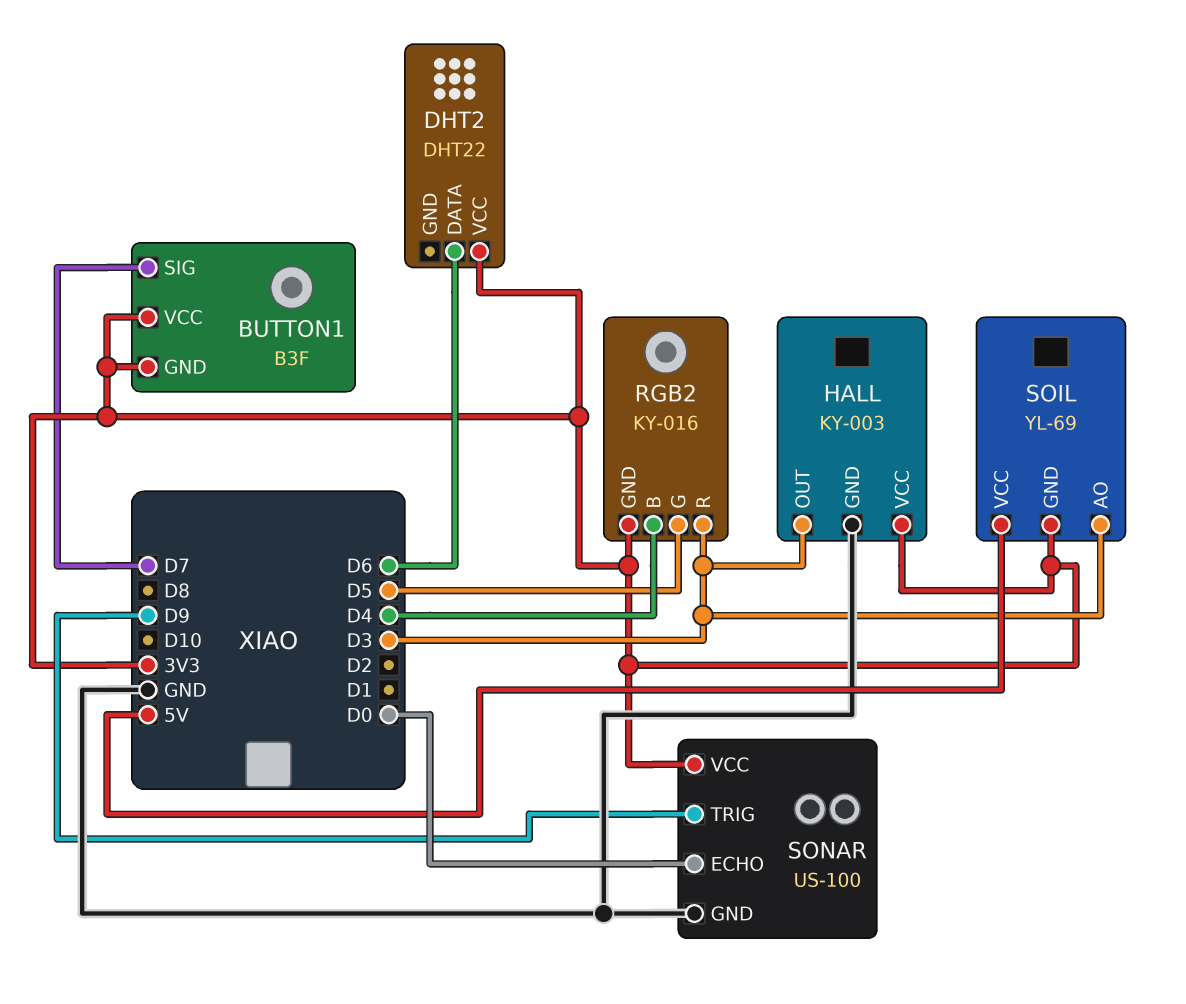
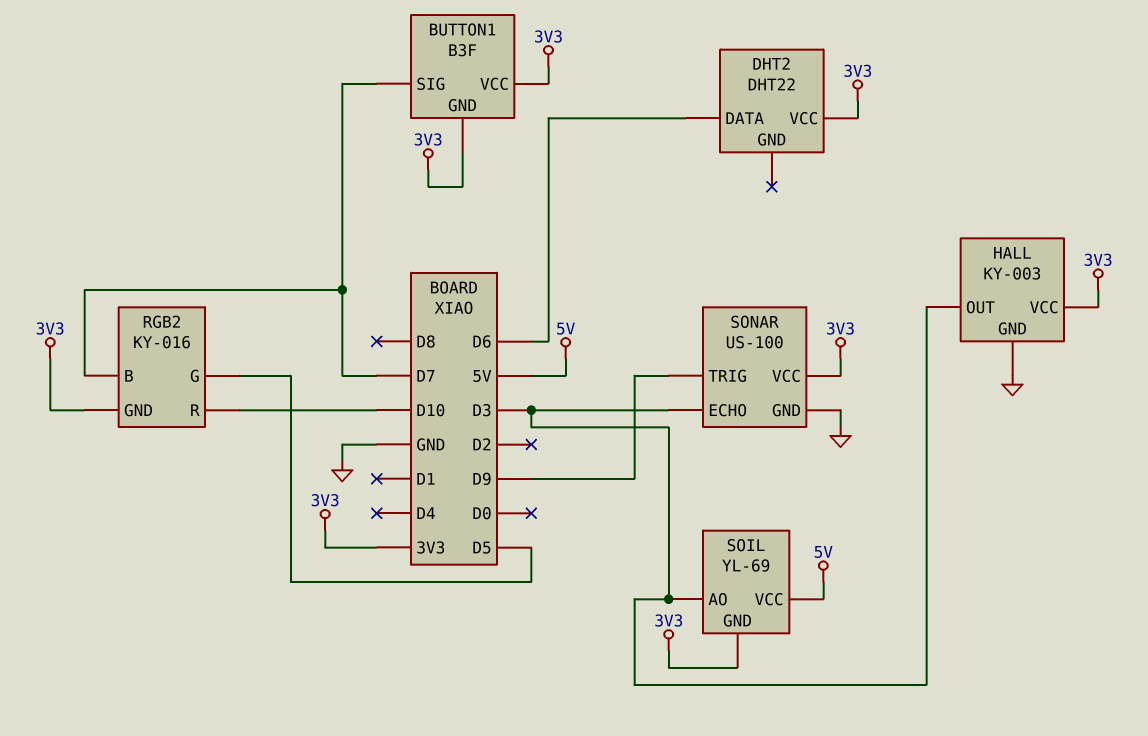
RGB2 pin B: D4 -> D7
RGB2 pin R: D3 -> D10
SONAR pin ECHO: D0 -> D3

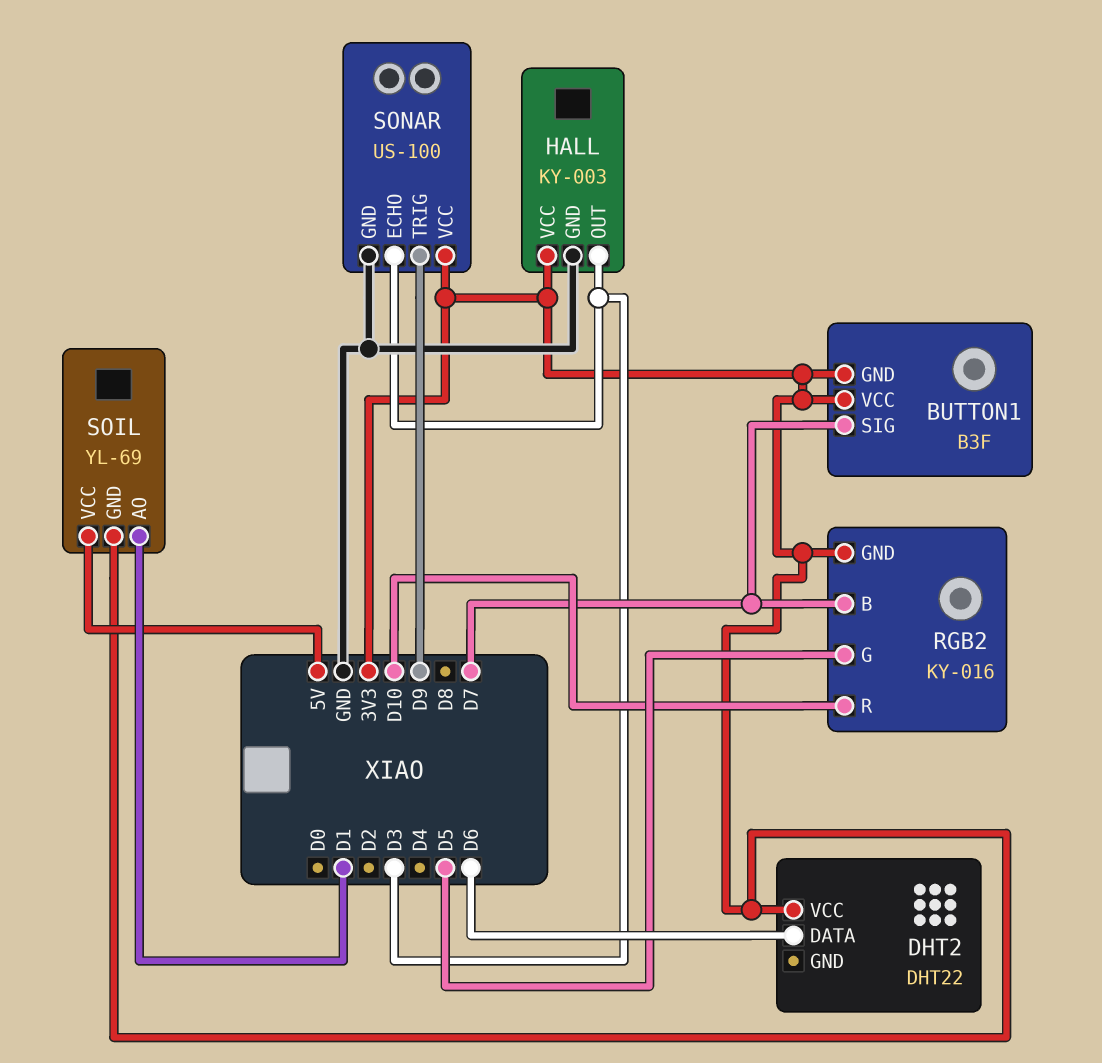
SOIL pin AO: D3 -> D1

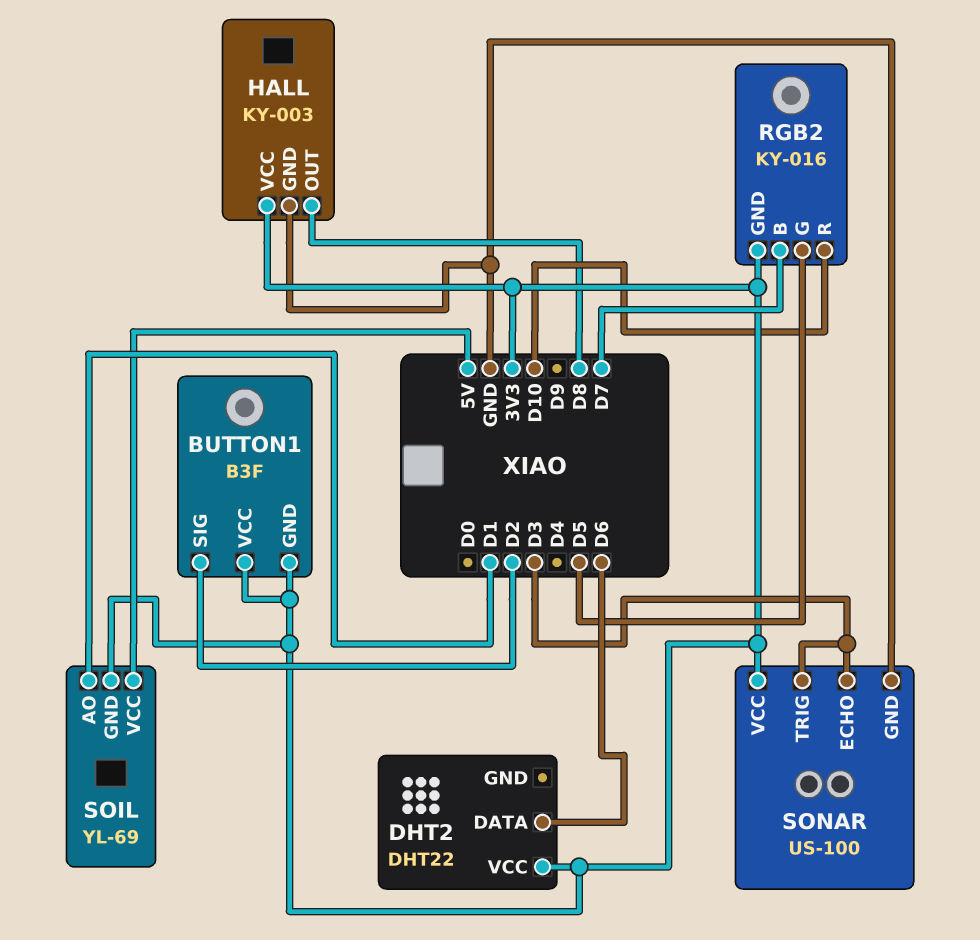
BUTTON1 pin SIG: D7 -> D2
HALL pin OUT: D3 -> D8
SONAR pin TRIG: D9 -> D3

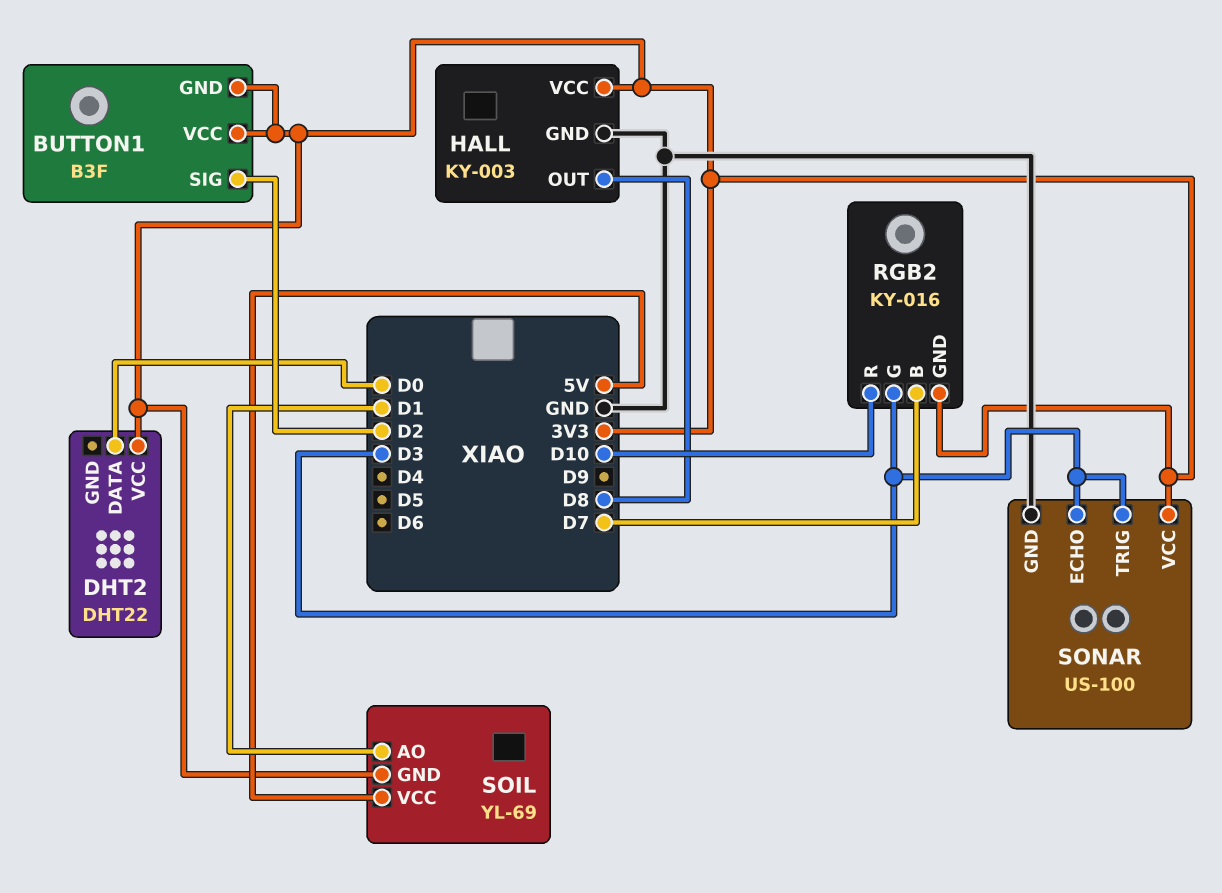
DHT2 pin DATA: D6 -> D0
RGB2 pin G: D5 -> D3

